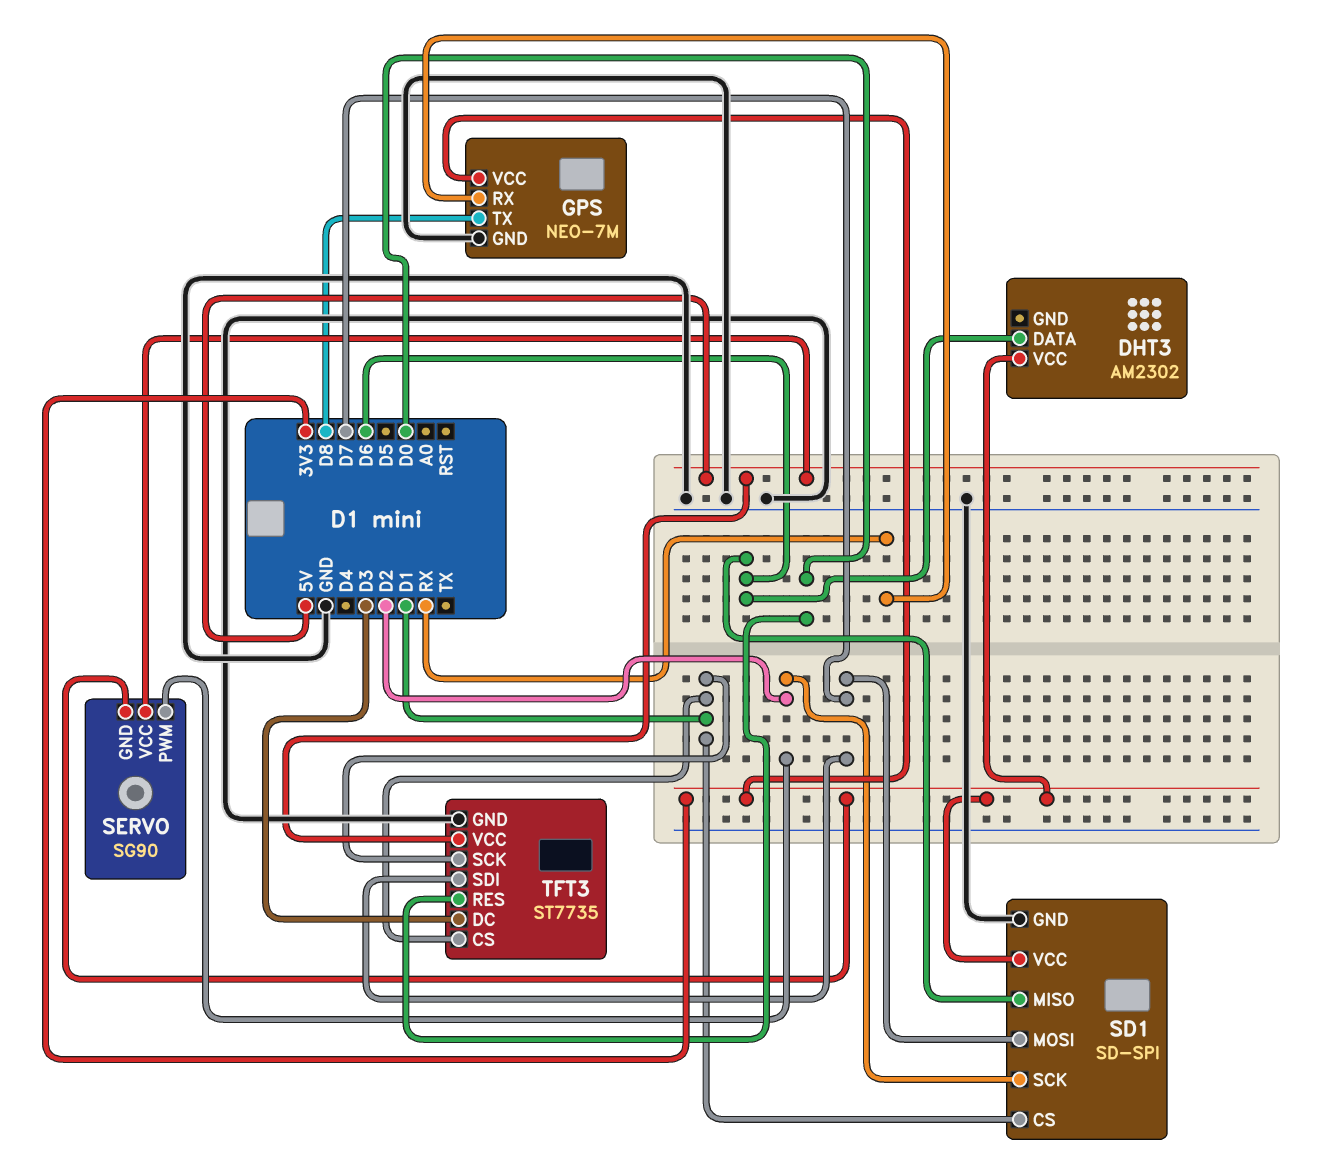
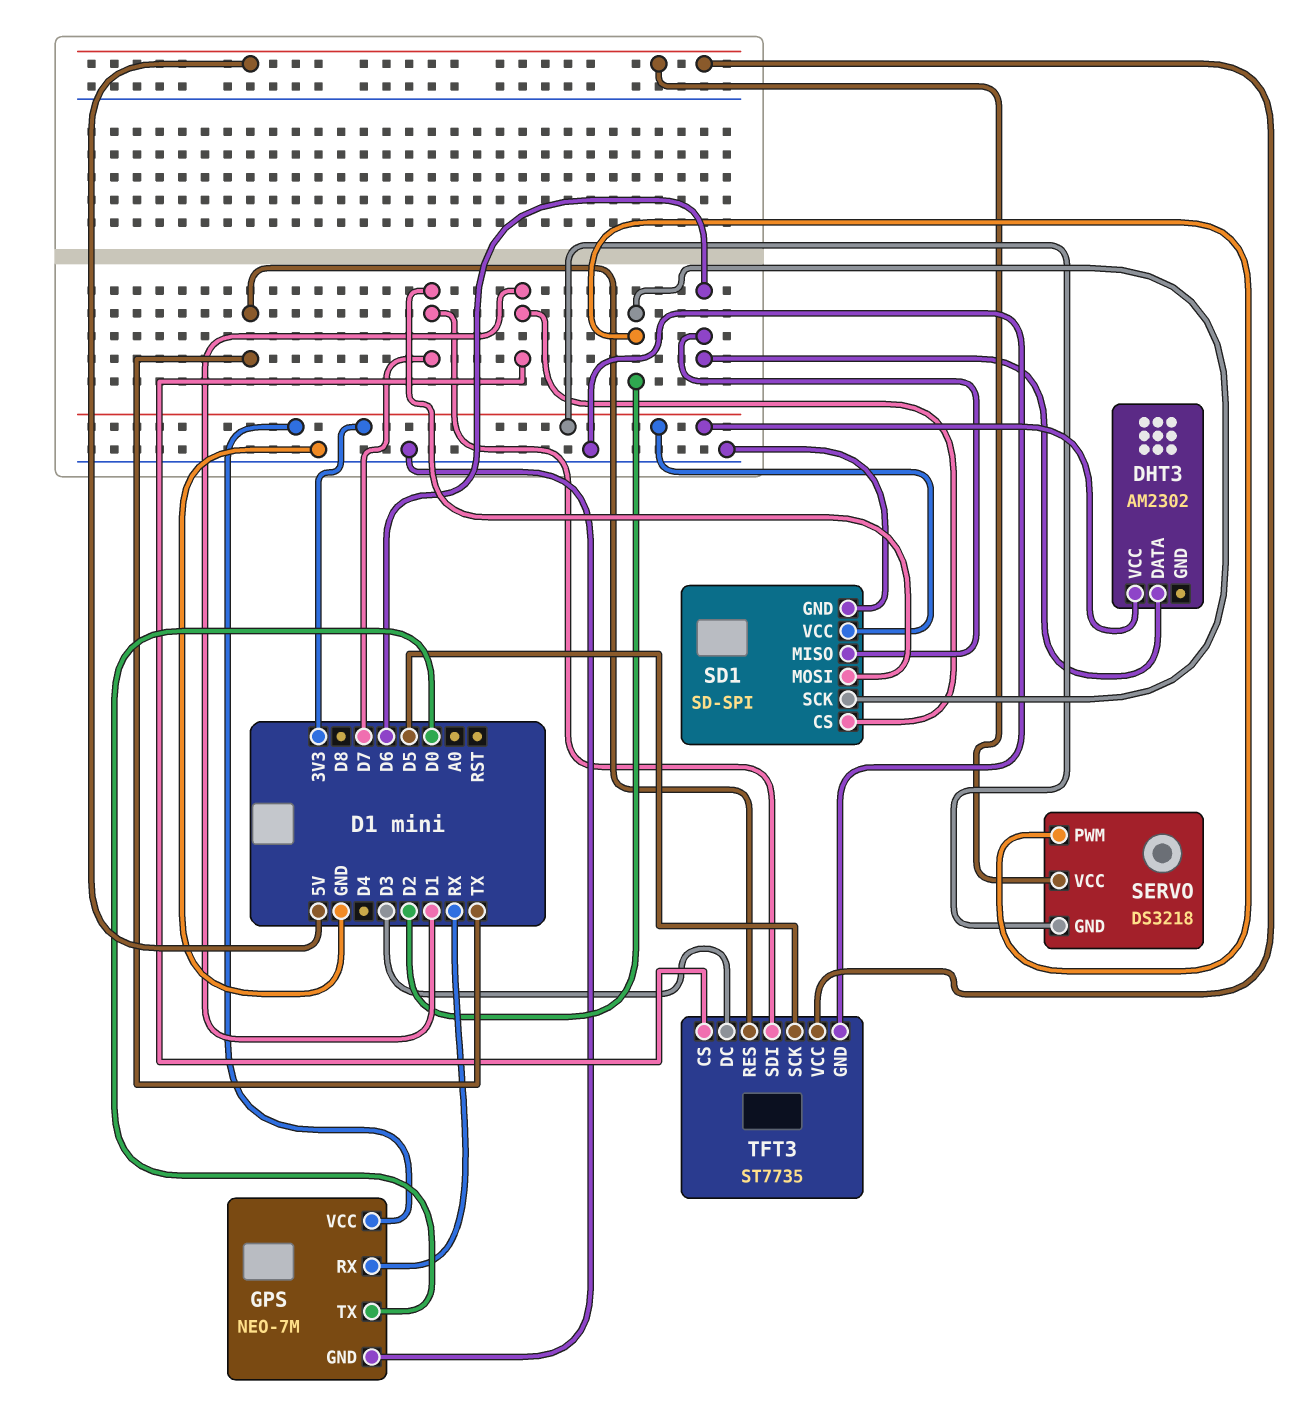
GPS pin TX: D8 -> D0
SERVO: SG90 -> DS3218
TFT3 pin RES: D0 -> TX
TFT3 pin SCK: D1 -> D5

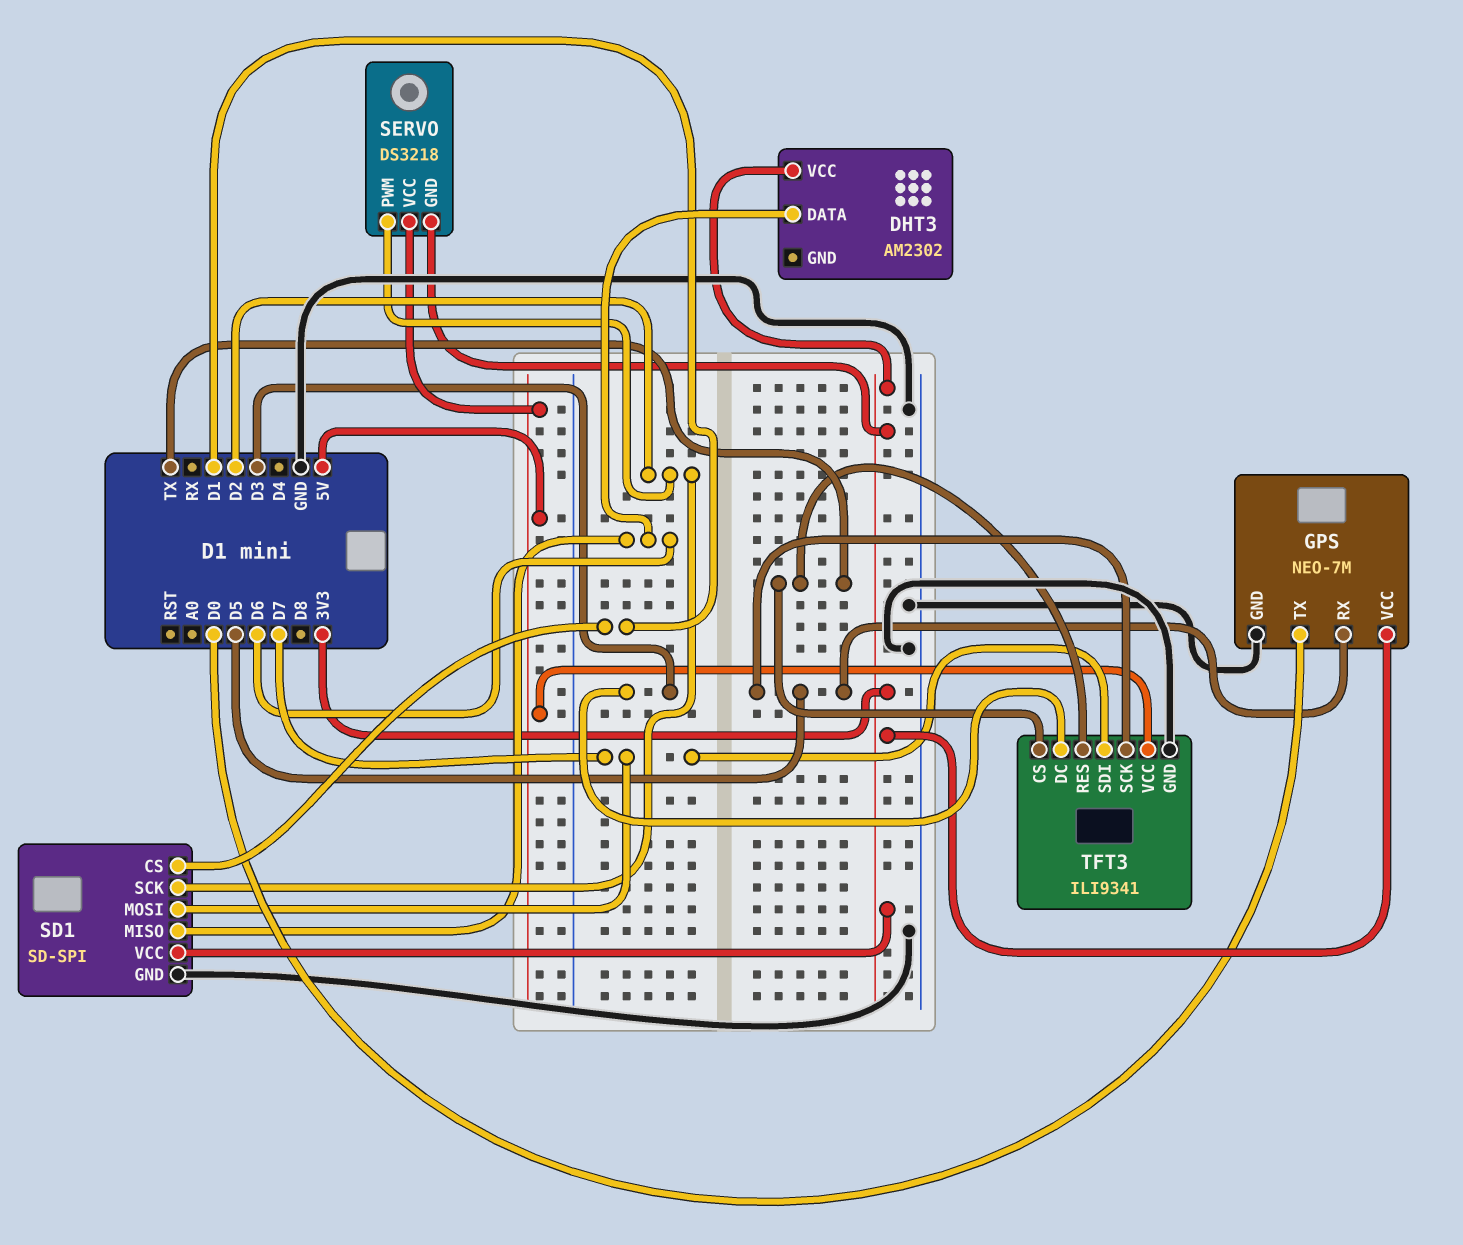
GPS pin RX: RX -> D5
TFT3: ST7735 -> ILI9341
TFT3 pin CS: D1 -> TX

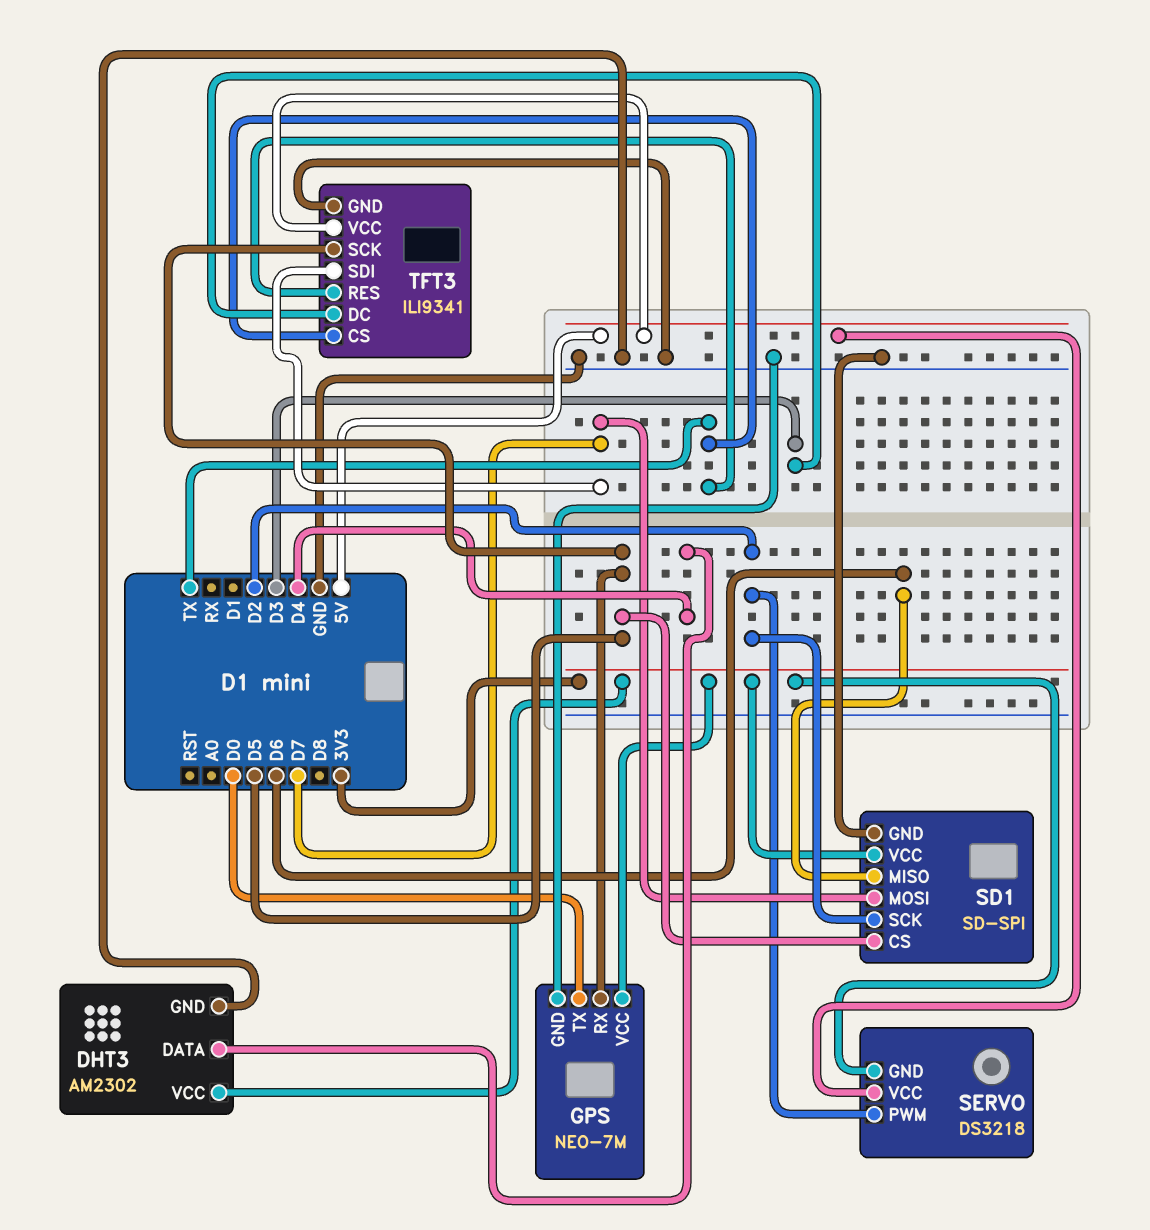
DHT3 pin DATA: D6 -> D4
DHT3 pin GND: none -> GND
SD1 pin CS: D1 -> D5

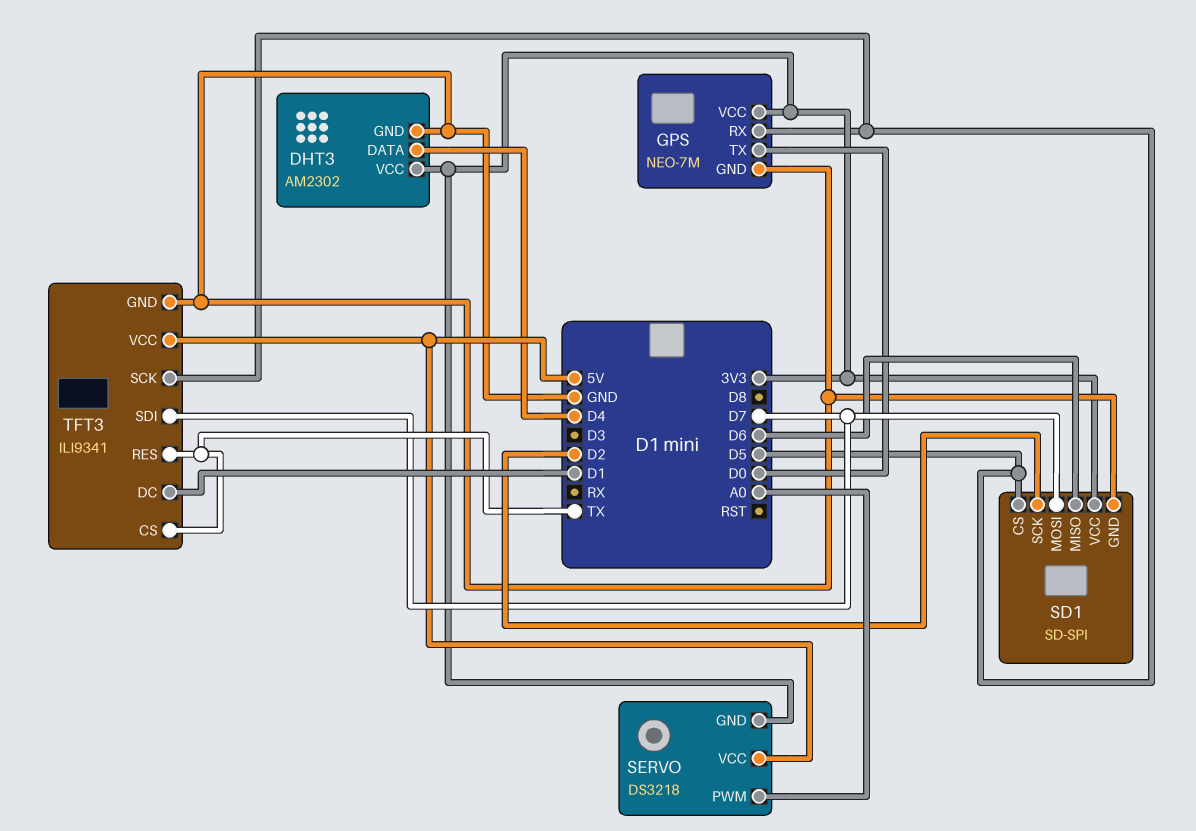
SERVO pin PWM: D2 -> A0
TFT3 pin DC: D3 -> D1

